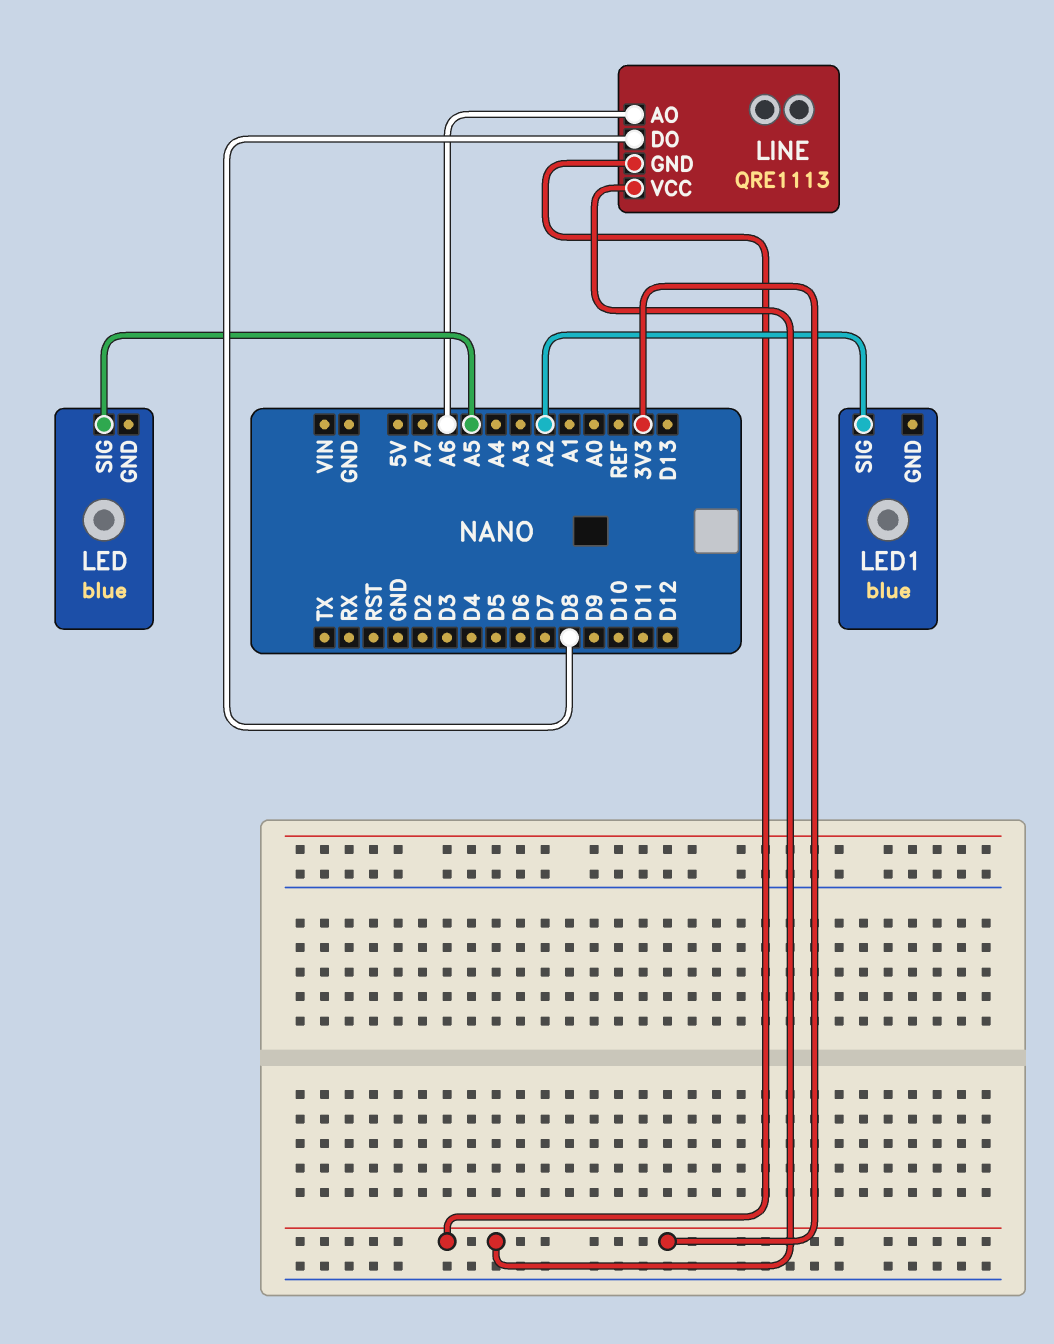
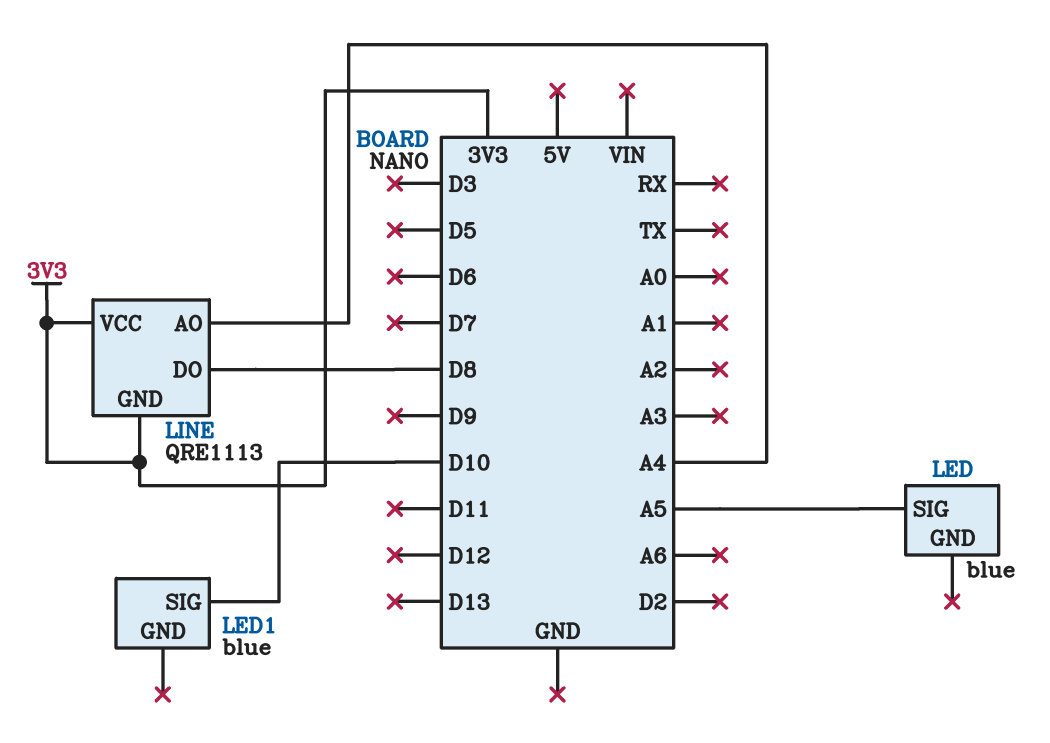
LED1 pin SIG: A2 -> D10
LINE pin AO: A6 -> A4

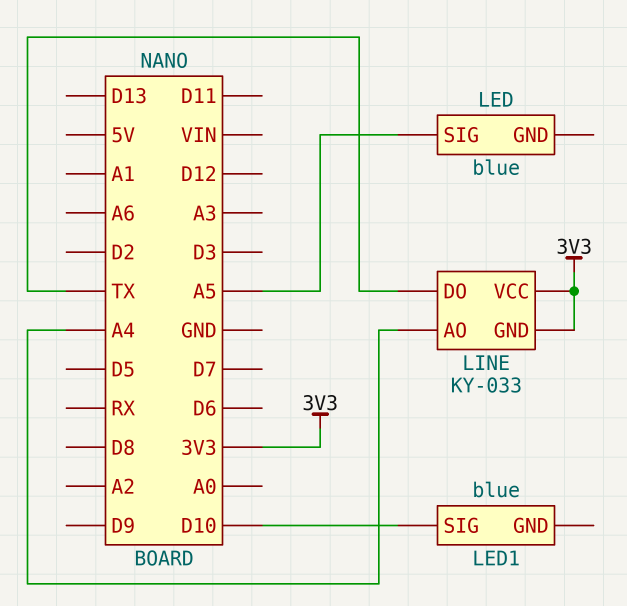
LINE: QRE1113 -> KY-033
LINE pin DO: D8 -> TX

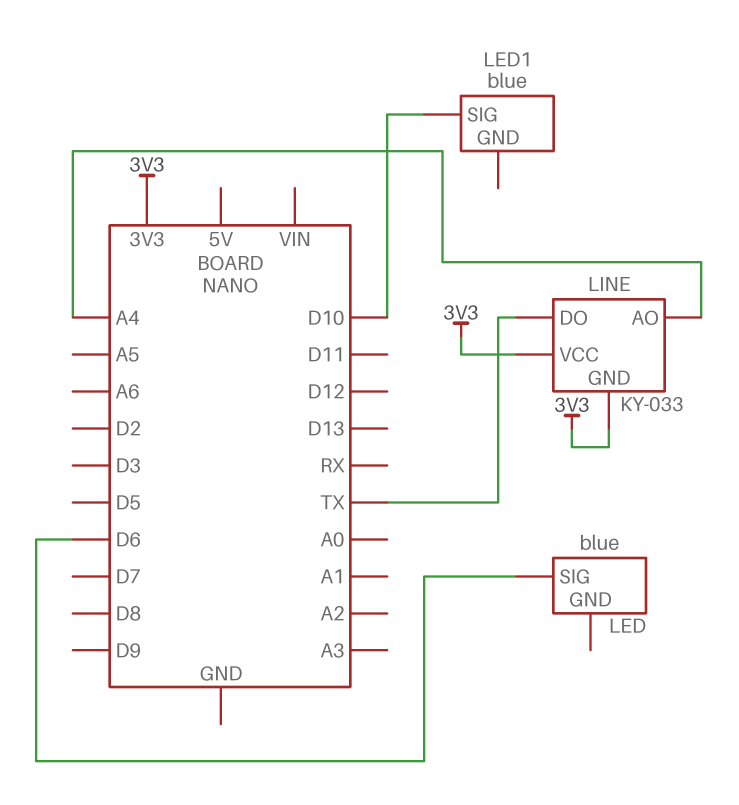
LED pin SIG: A5 -> D6

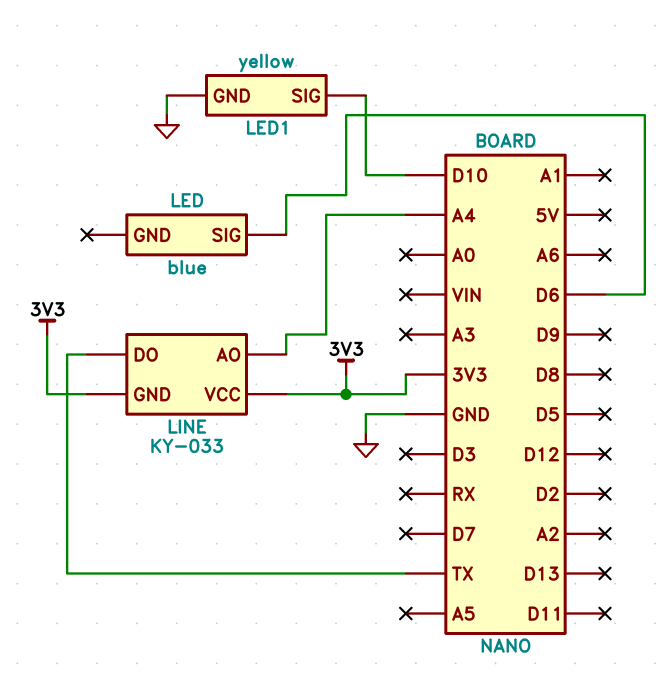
LED1: blue -> yellow
LED1 pin GND: none -> GND

